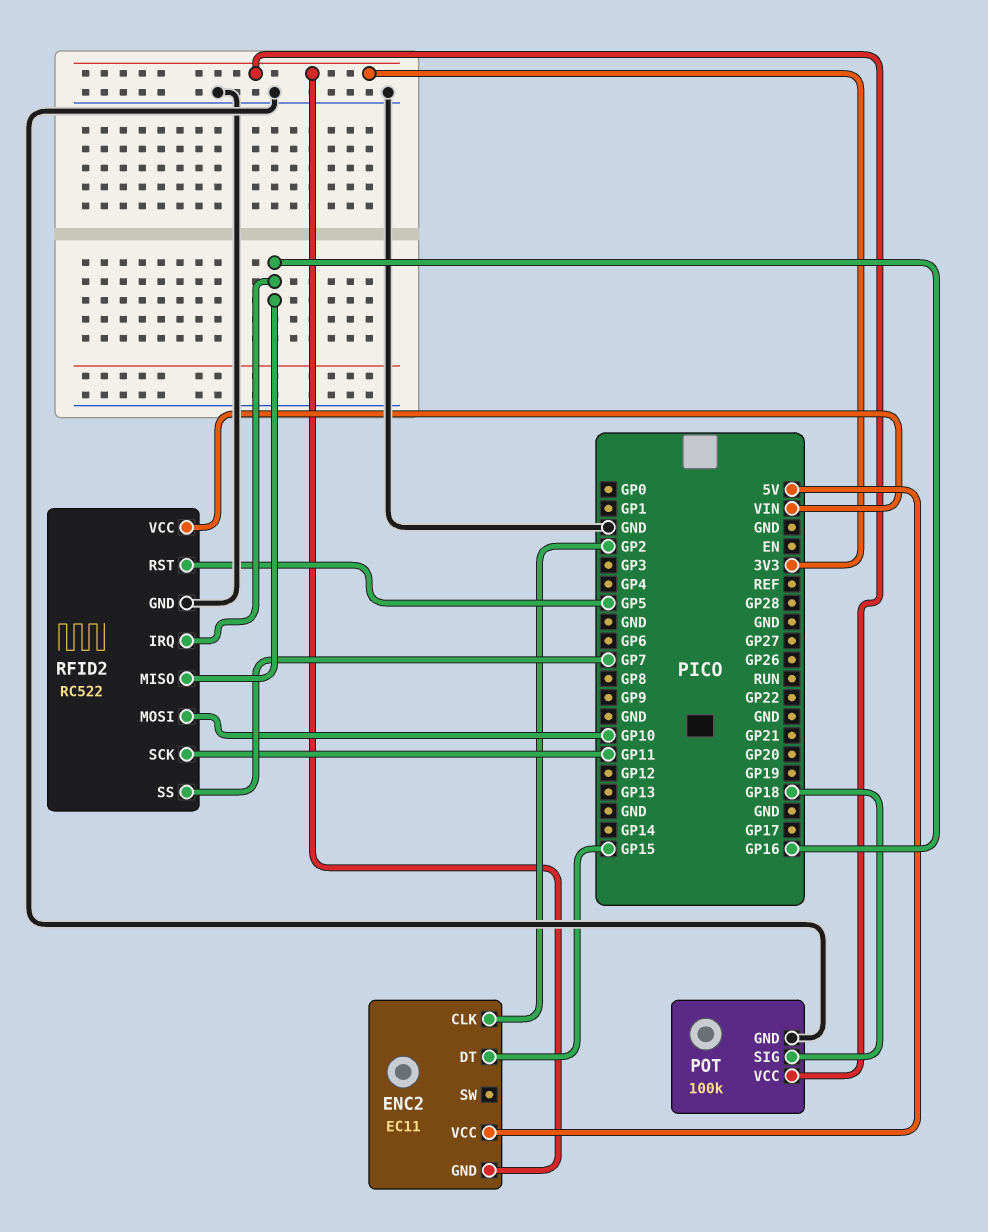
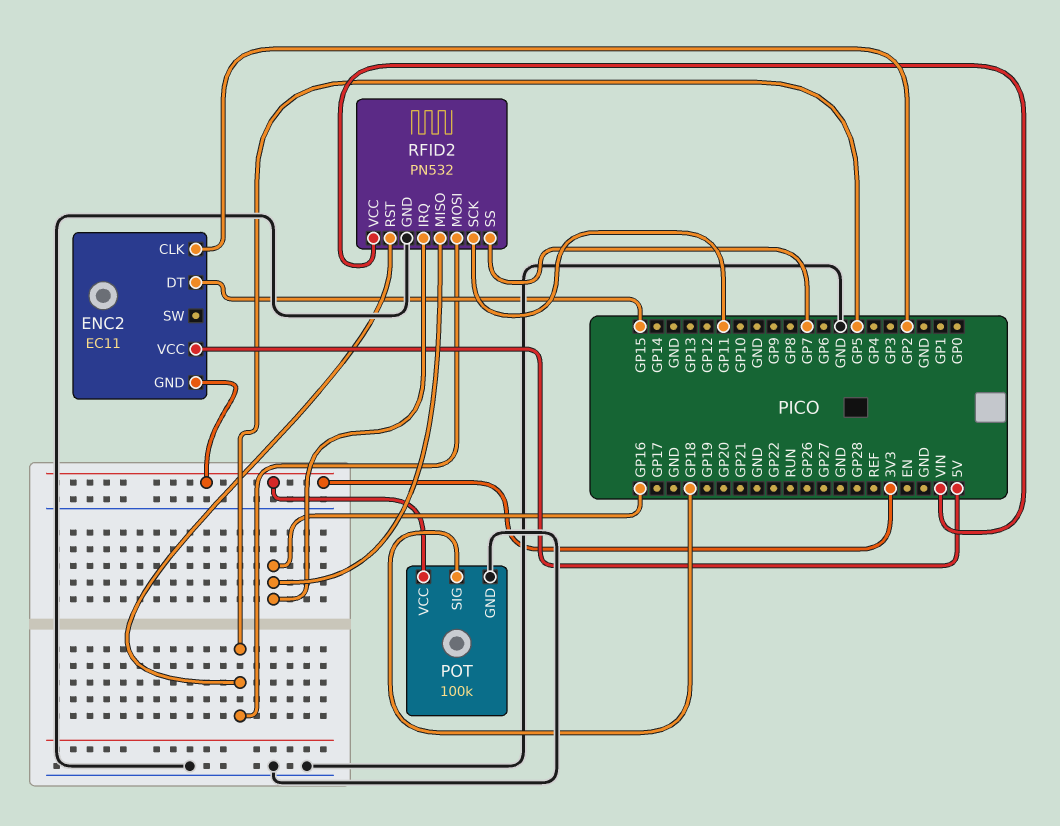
RFID2: RC522 -> PN532
RFID2 pin MOSI: GP10 -> GP5

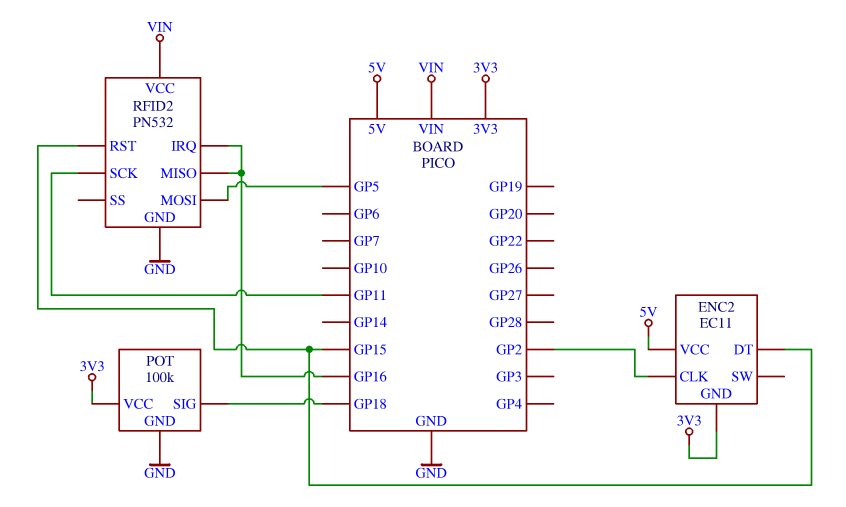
RFID2 pin RST: GP5 -> GP15
RFID2 pin SS: GP7 -> none

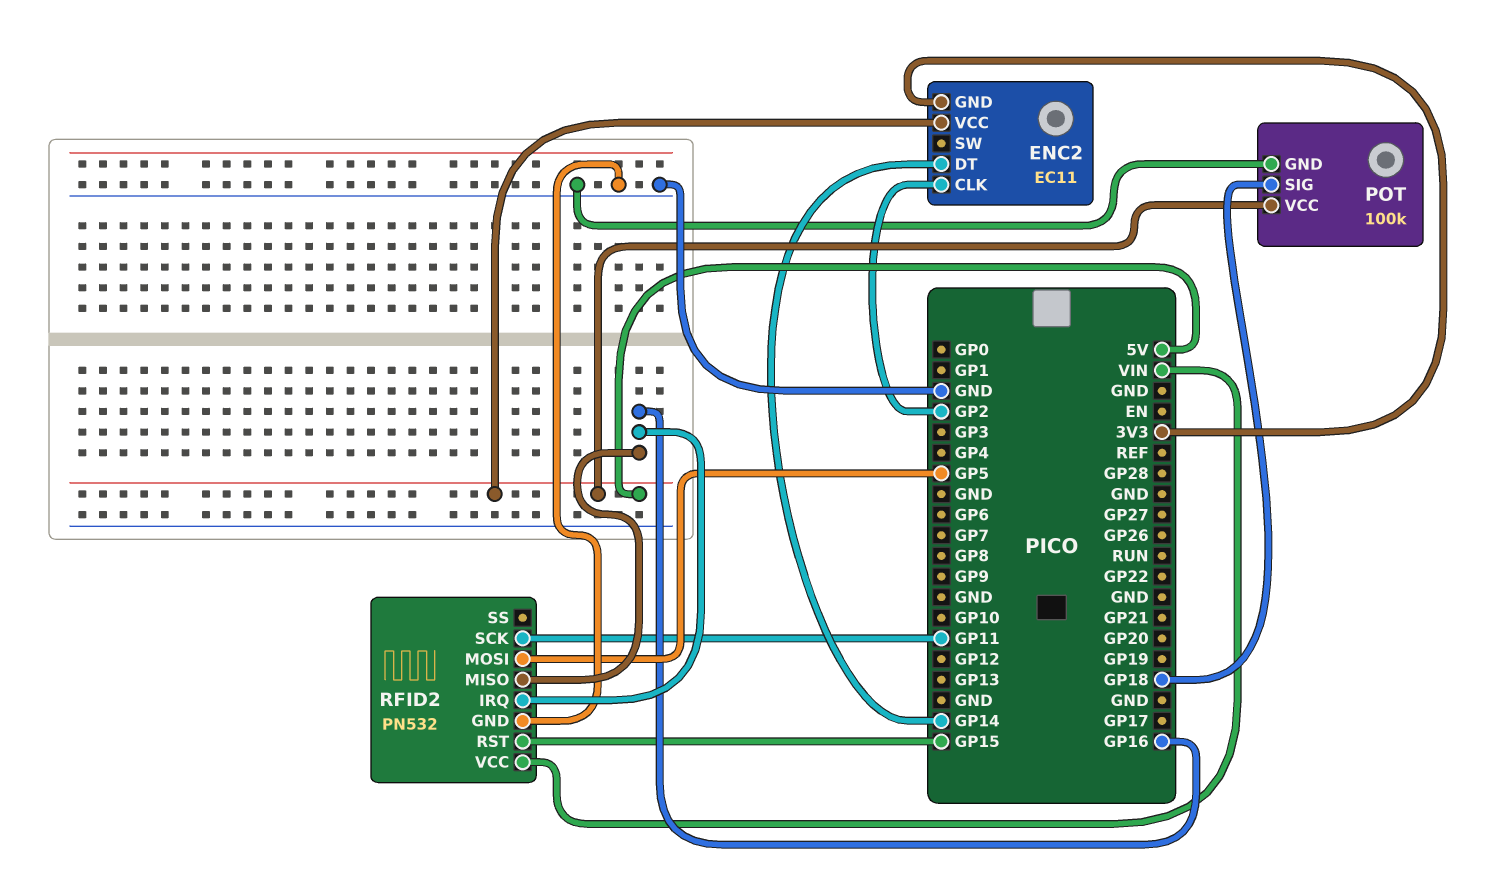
ENC2 pin DT: GP15 -> GP14
POT pin VCC: 3V3 -> 5V

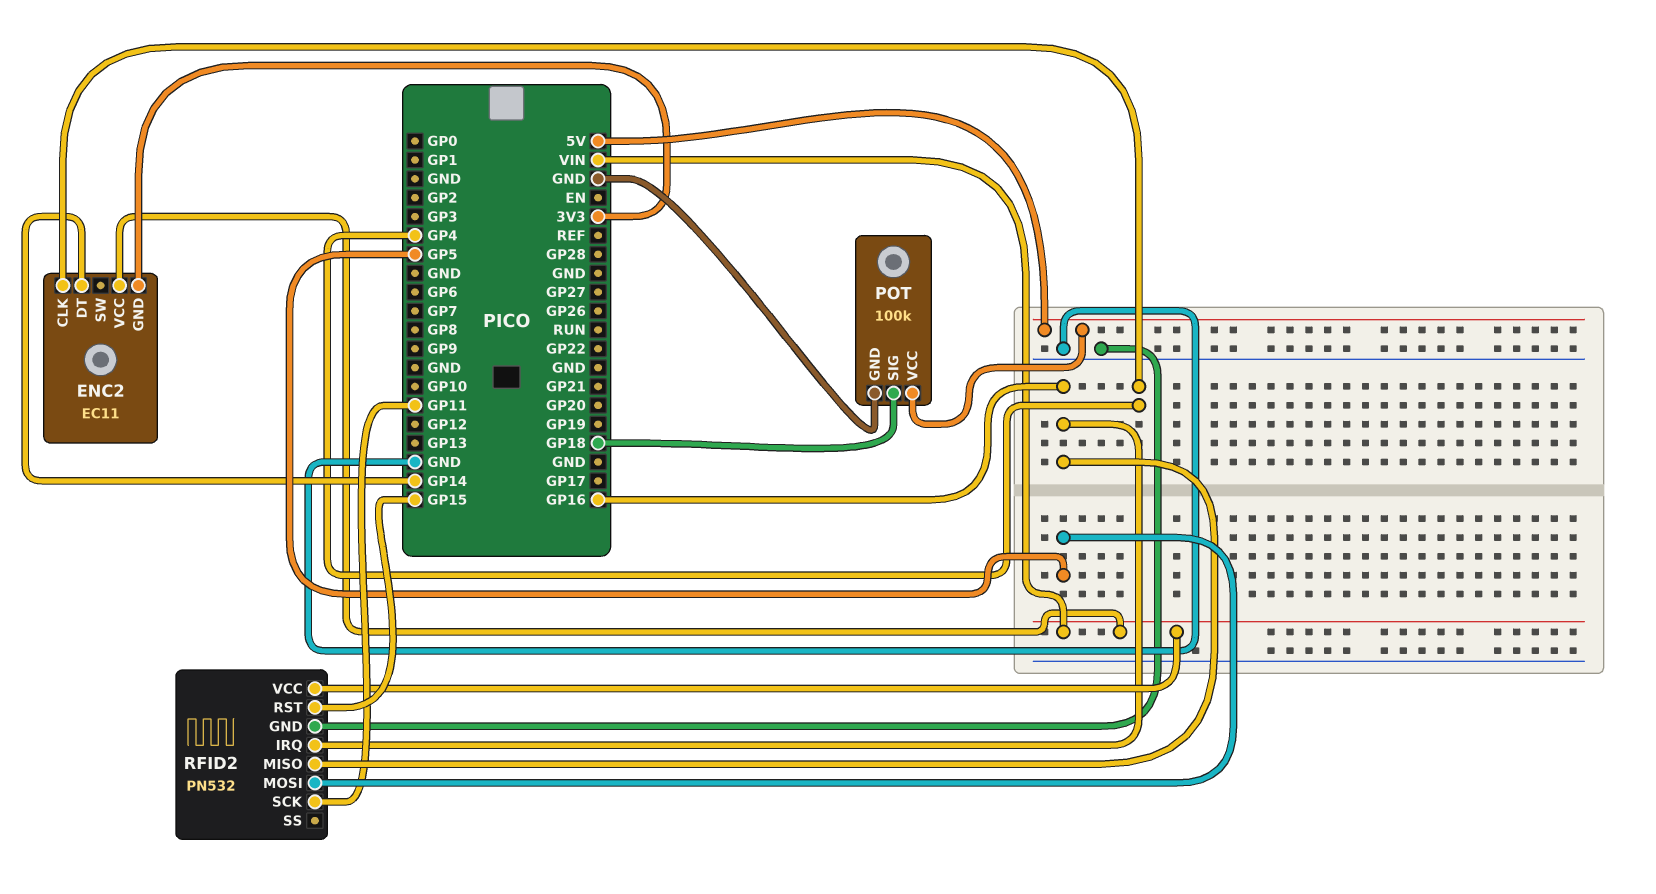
ENC2 pin CLK: GP2 -> GP4
ENC2 pin VCC: 5V -> VIN

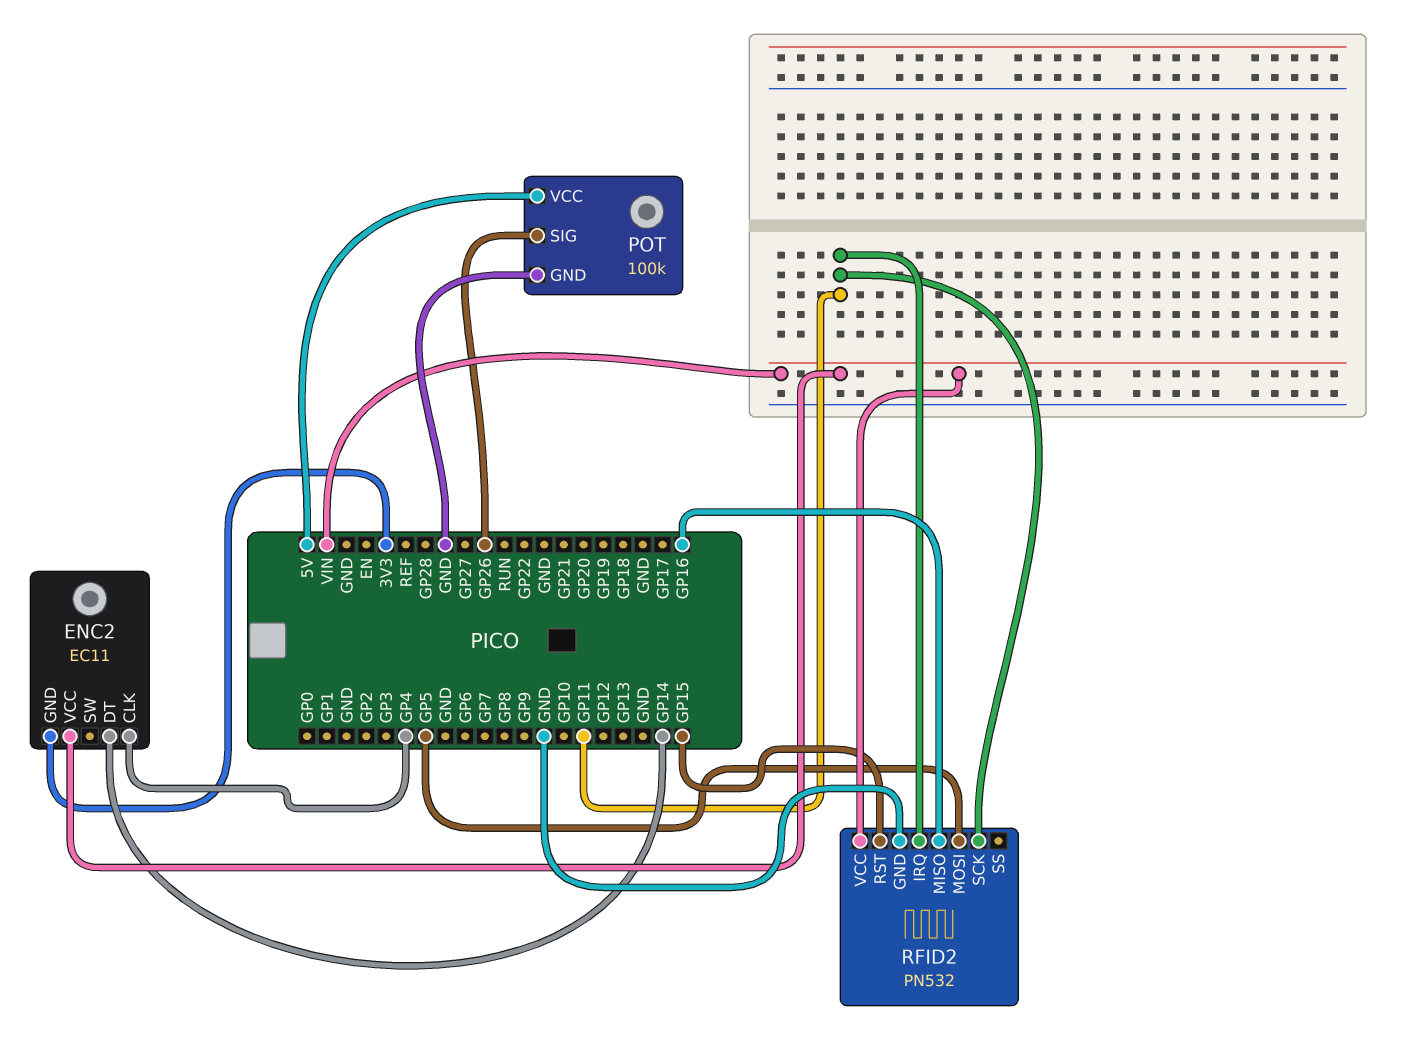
POT pin SIG: GP18 -> GP26
RFID2 pin IRQ: GP16 -> GP11

